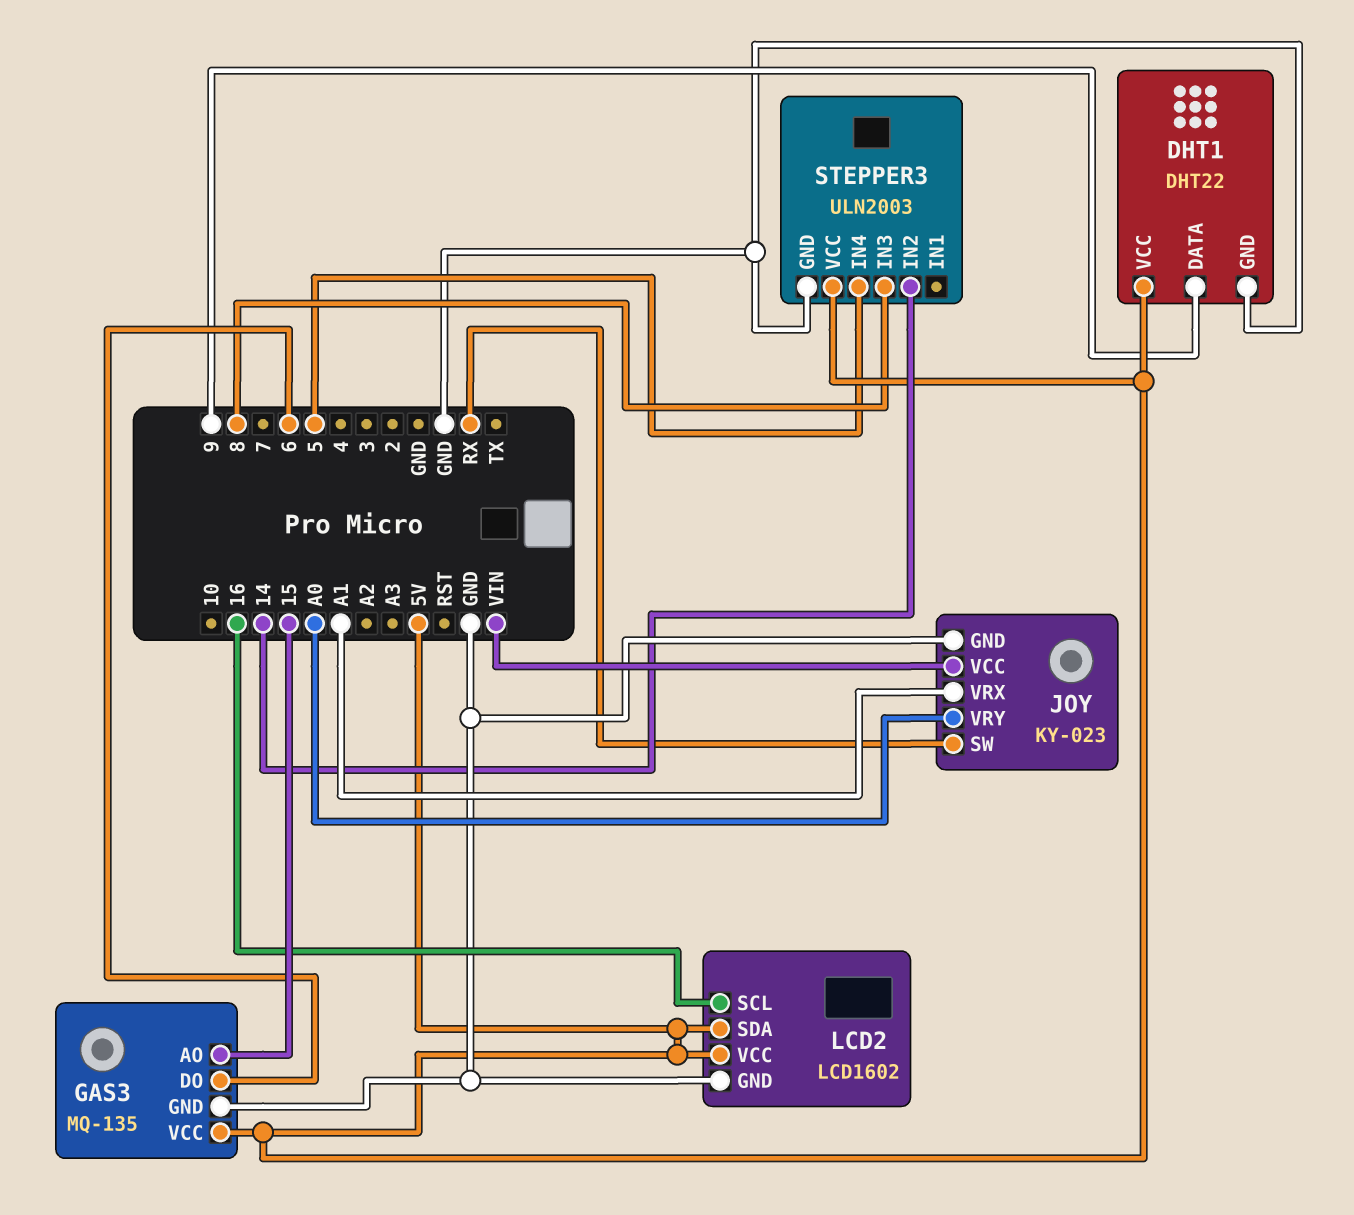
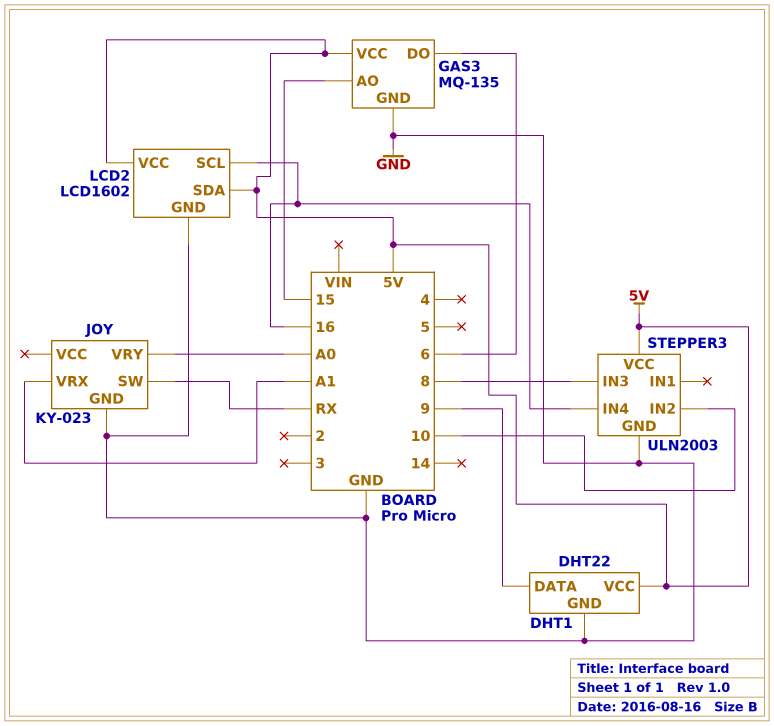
JOY pin VCC: VIN -> none
STEPPER3 pin IN2: 14 -> 10
STEPPER3 pin IN4: 5 -> 16

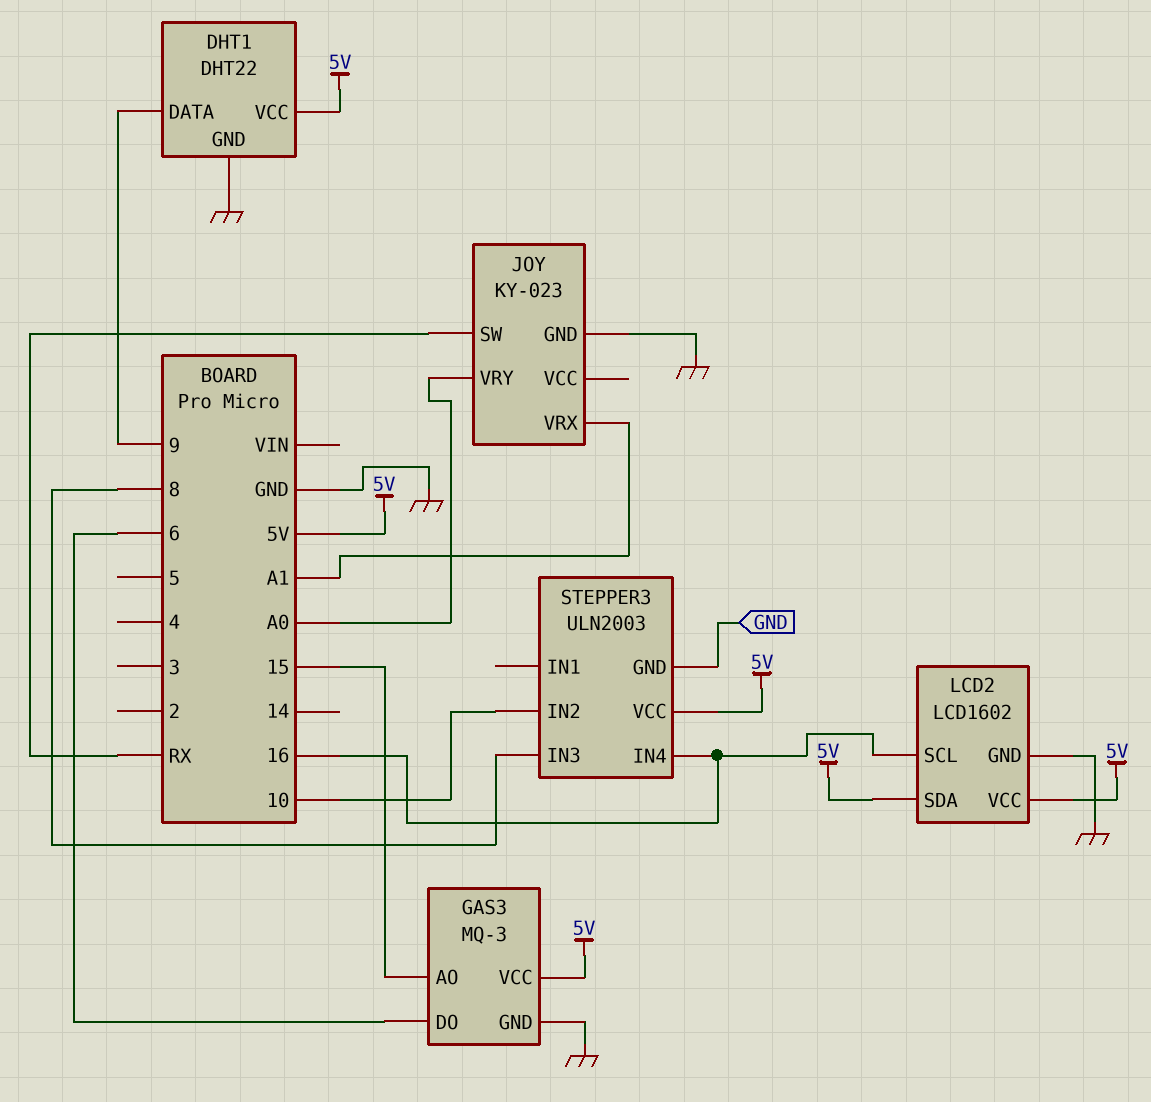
GAS3: MQ-135 -> MQ-3

